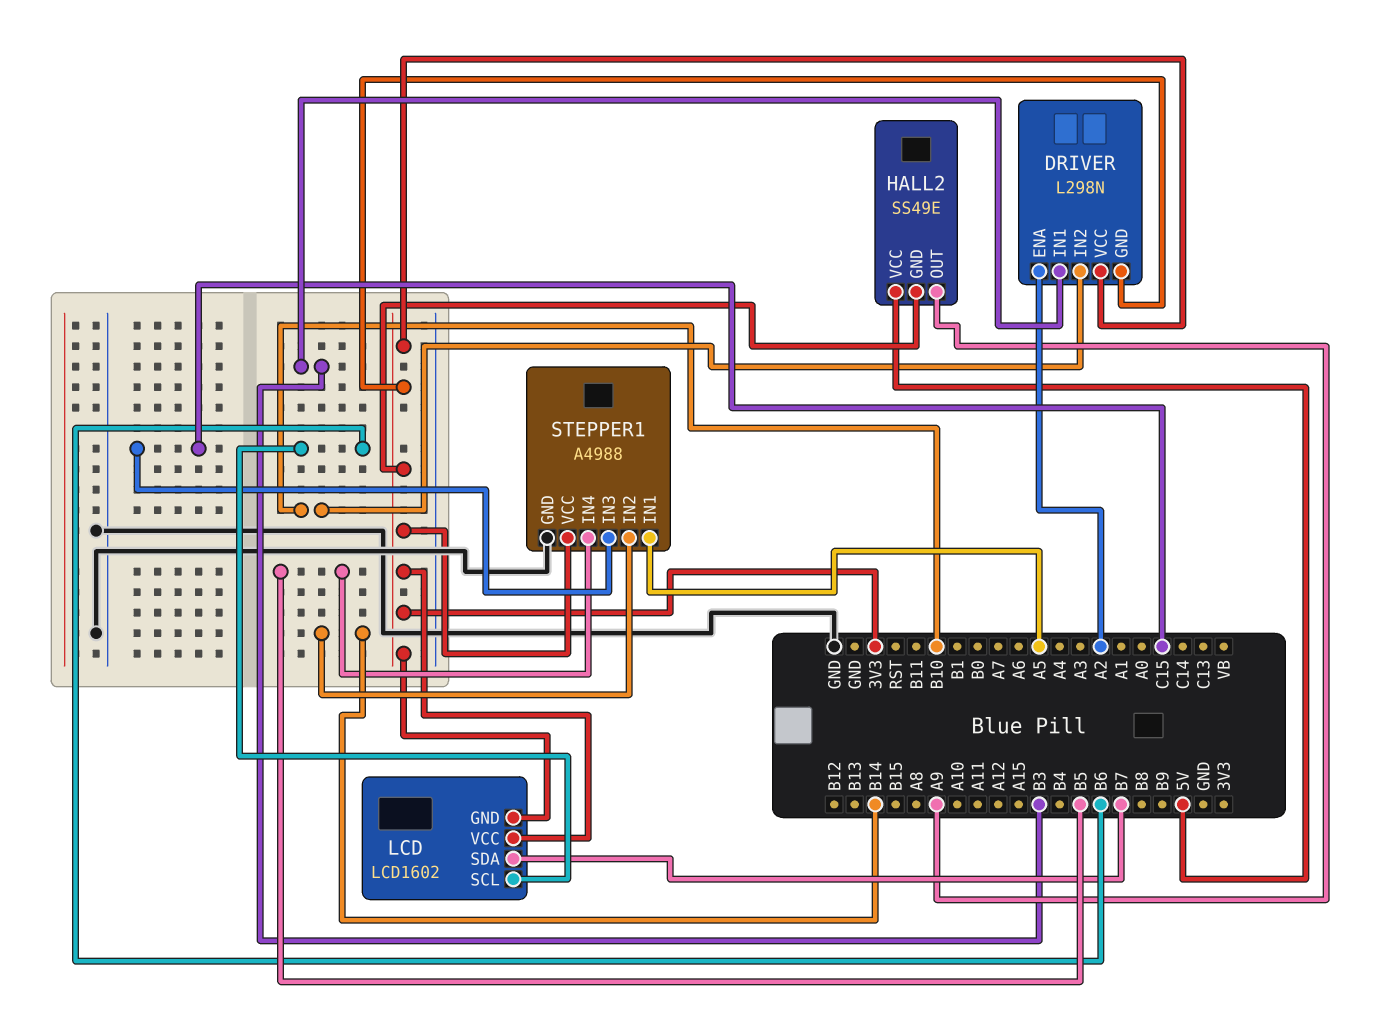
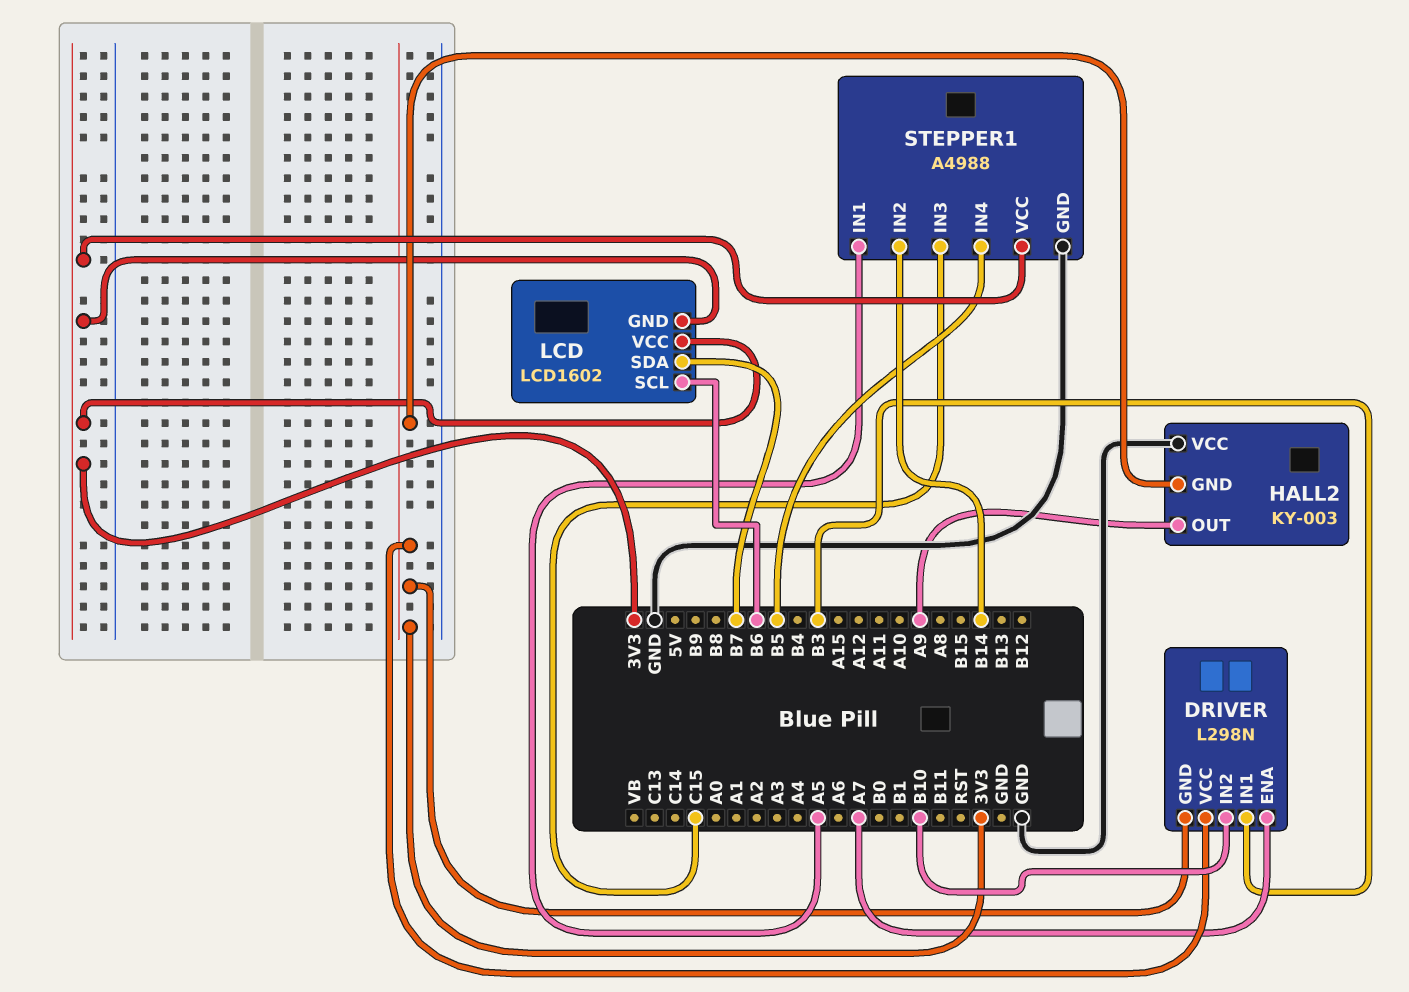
DRIVER pin ENA: A2 -> A7
HALL2: SS49E -> KY-003
HALL2 pin VCC: 5V -> GND

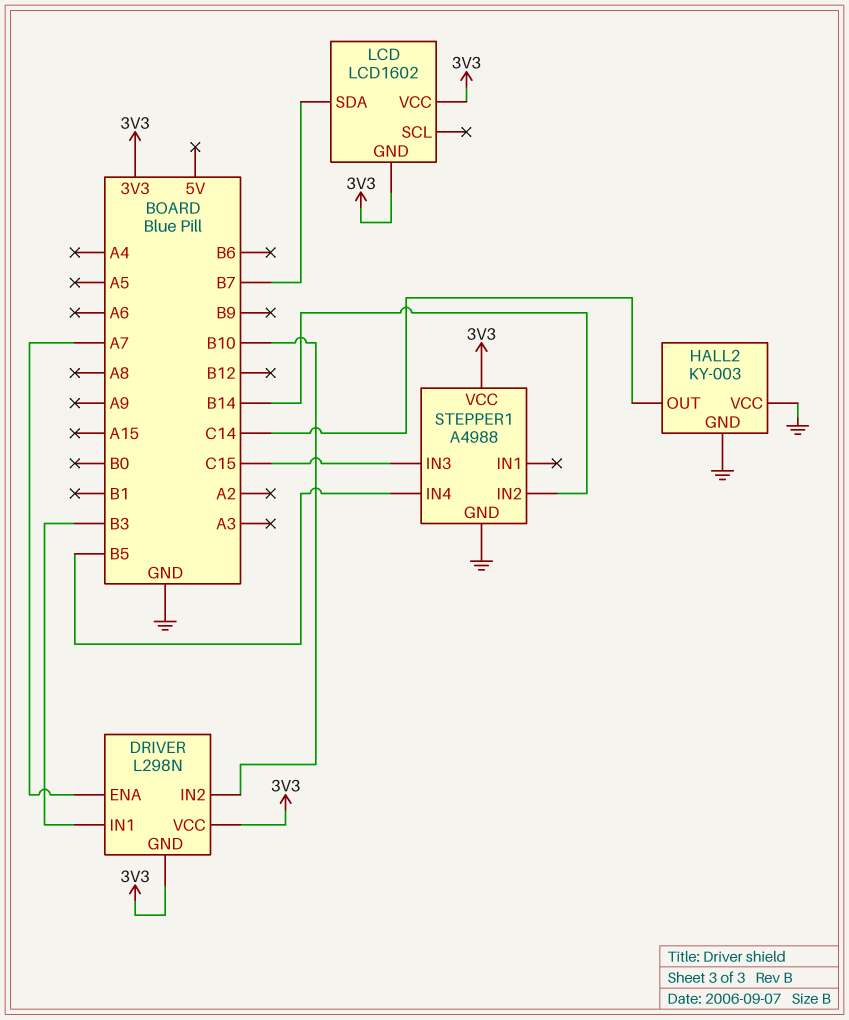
HALL2 pin GND: 3V3 -> GND
HALL2 pin OUT: A9 -> C14
LCD pin SCL: B6 -> none
STEPPER1 pin IN1: A5 -> none

